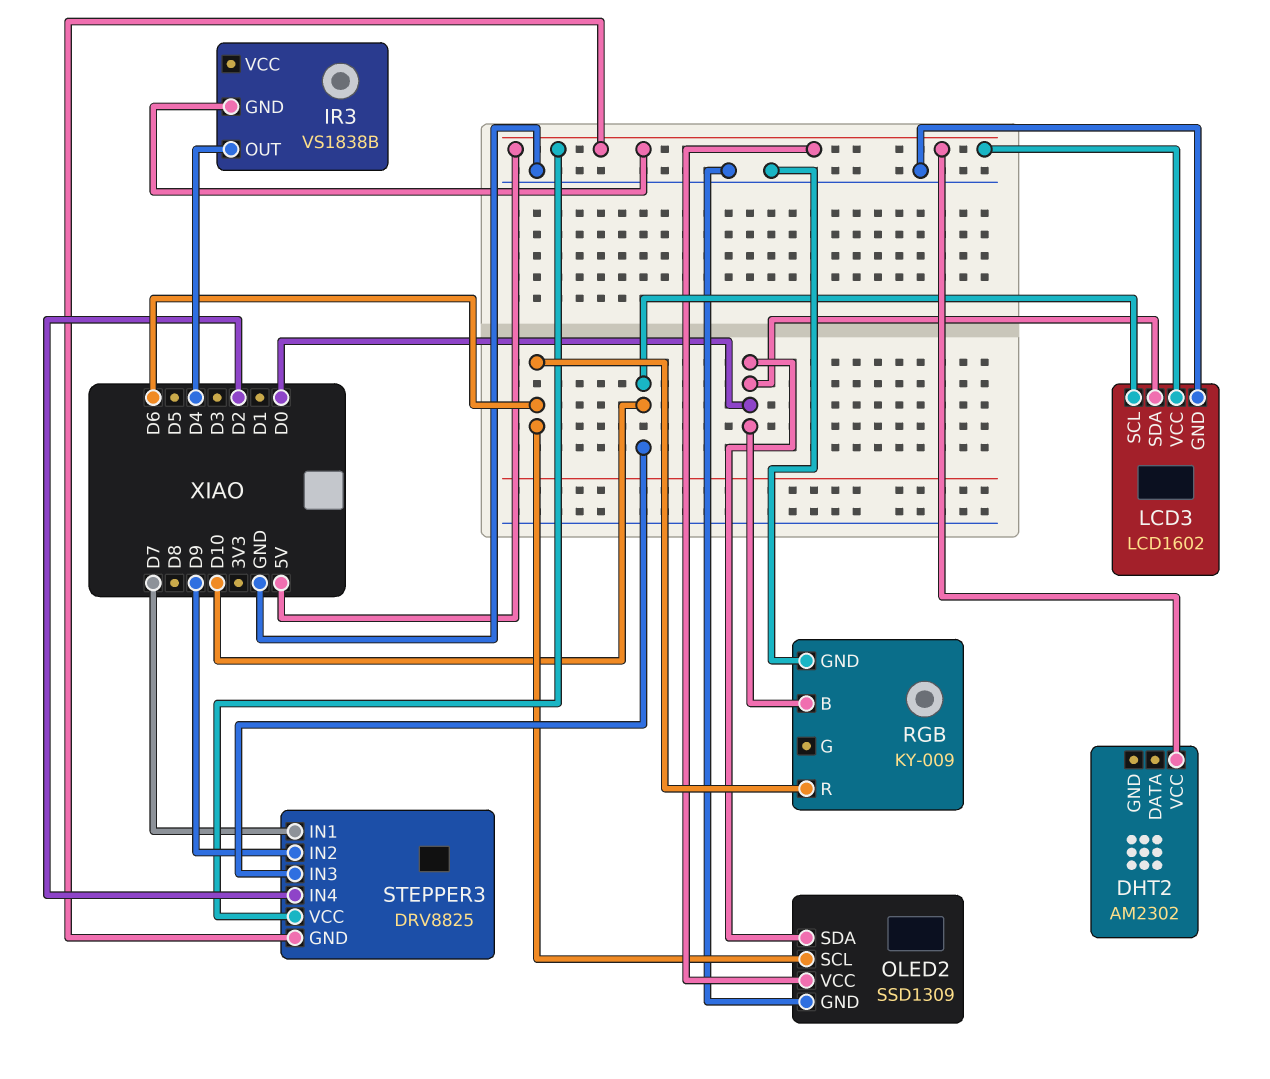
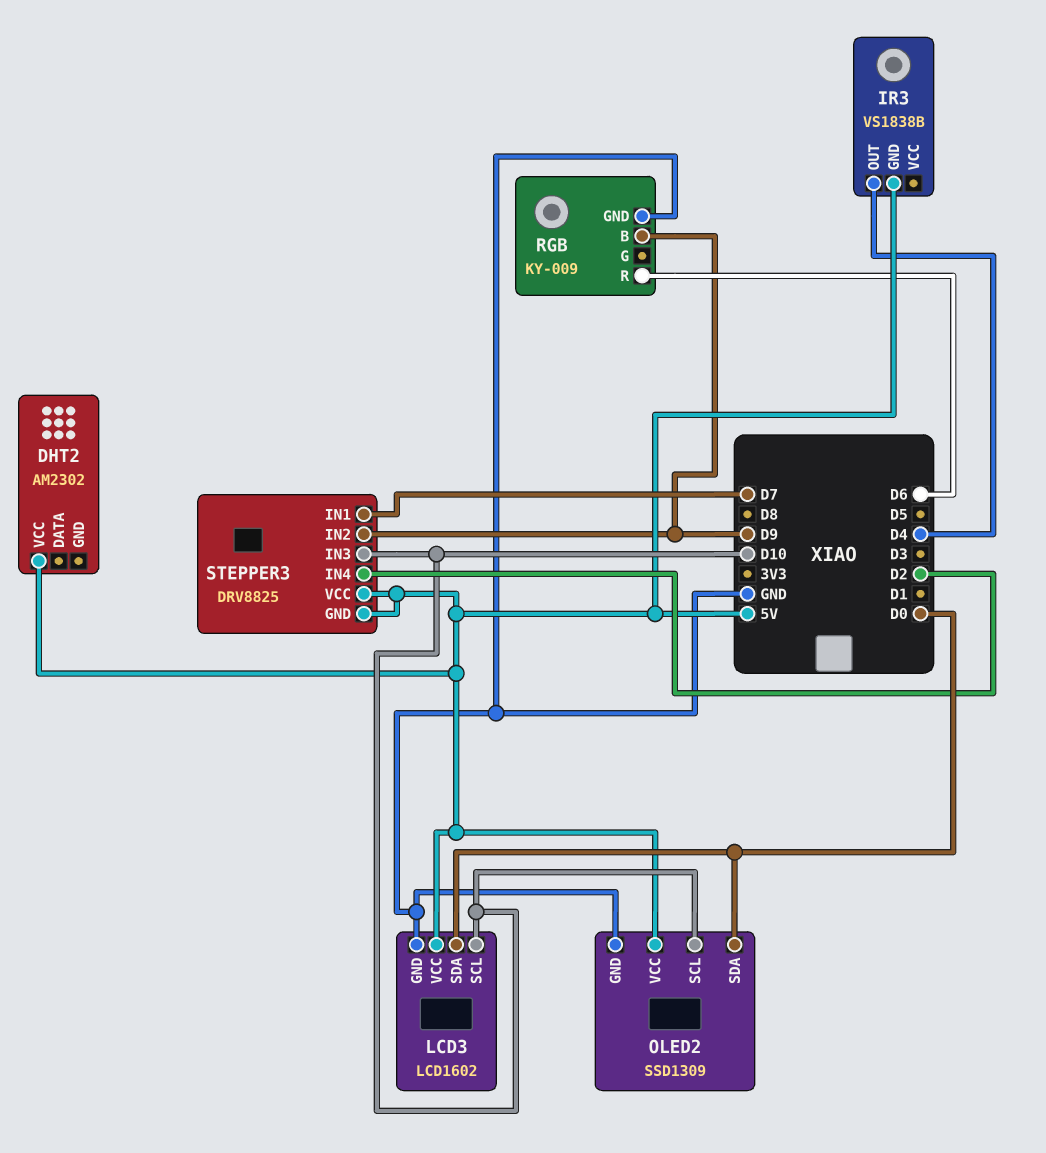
OLED2 pin SCL: D6 -> D10
RGB pin B: D0 -> D9

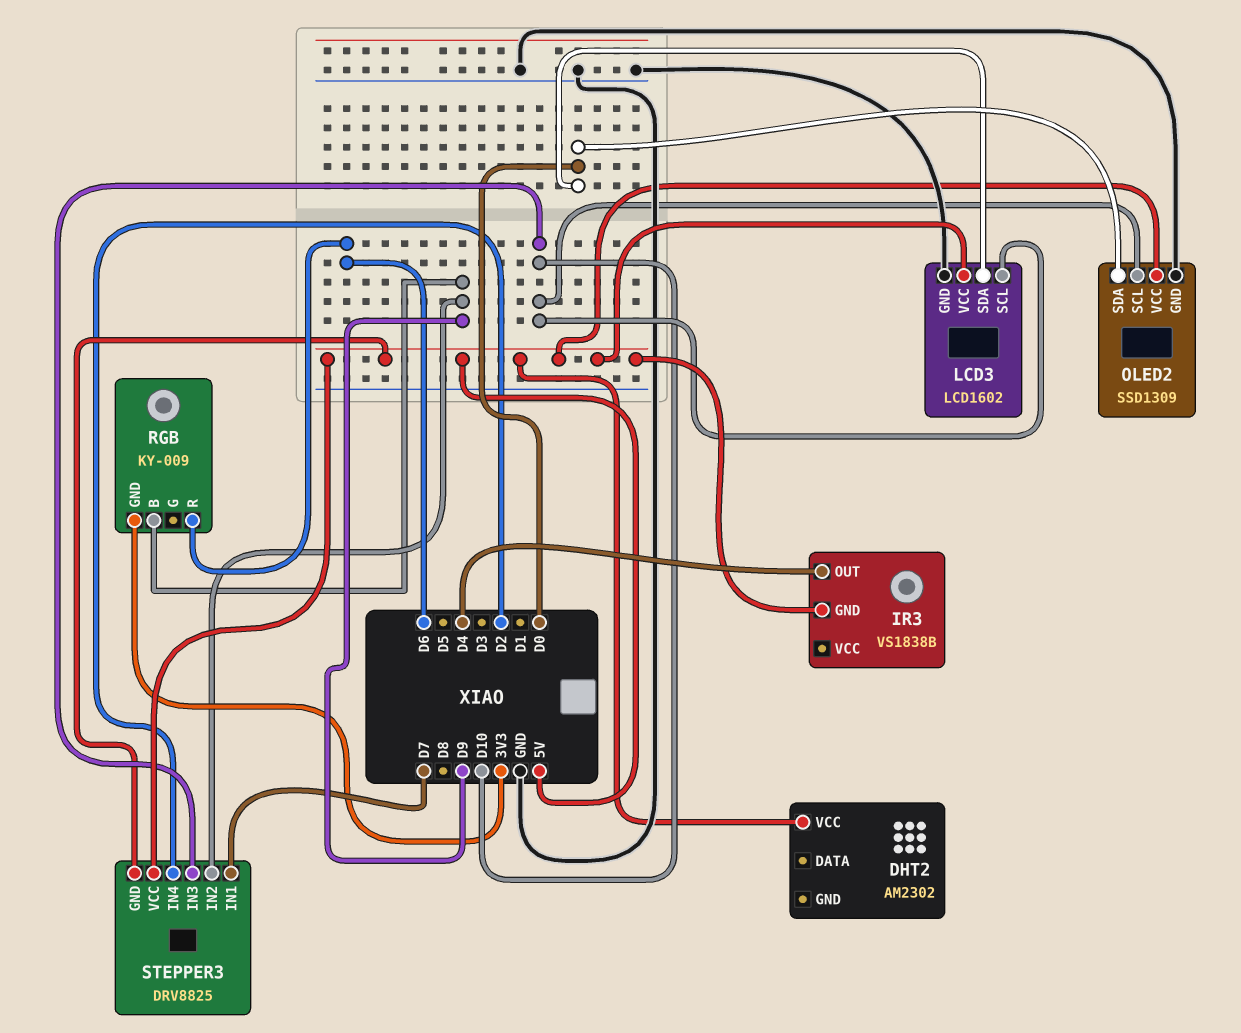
RGB pin GND: GND -> 3V3

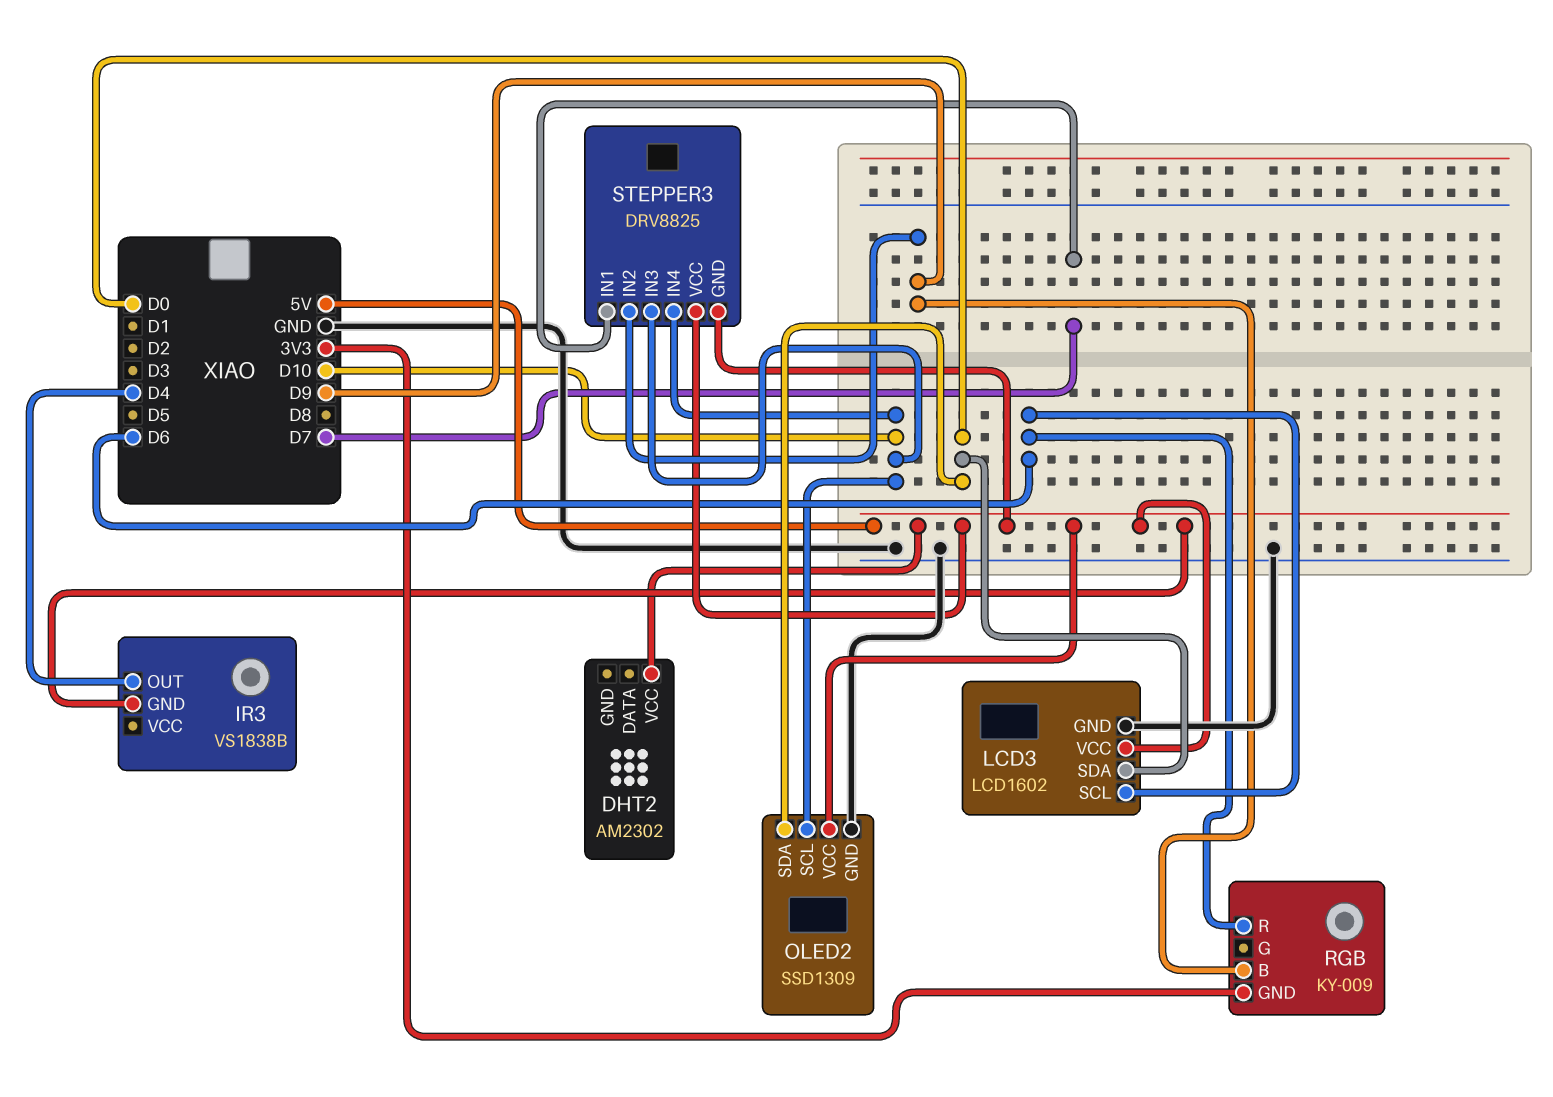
LCD3 pin SCL: D10 -> D6
STEPPER3 pin IN4: D2 -> D10

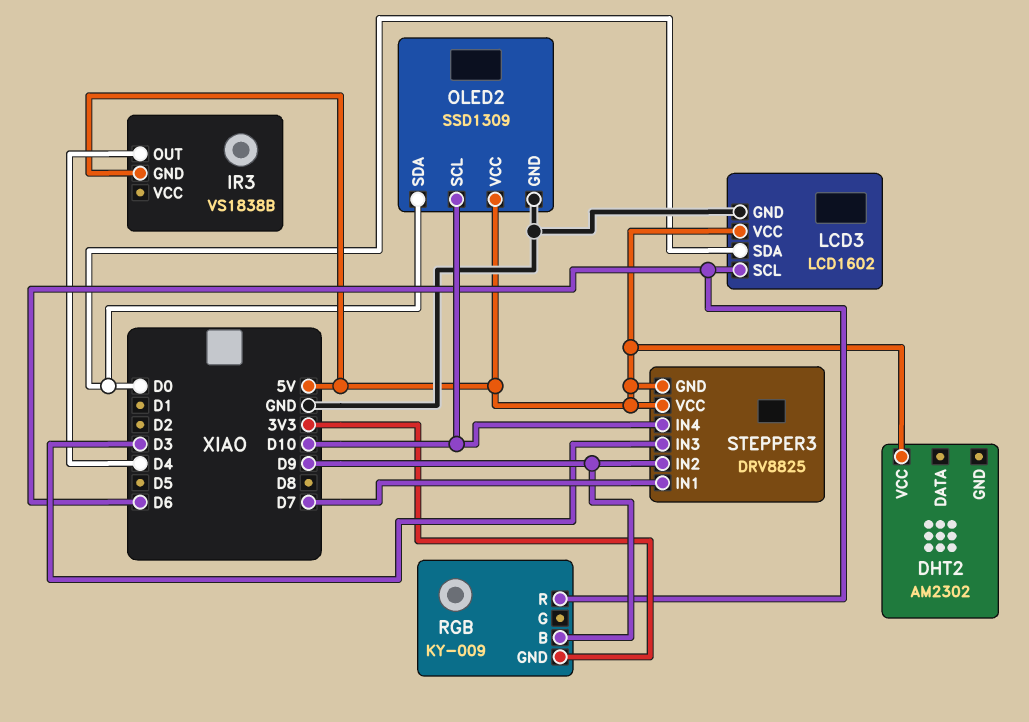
STEPPER3 pin IN3: D10 -> D3

